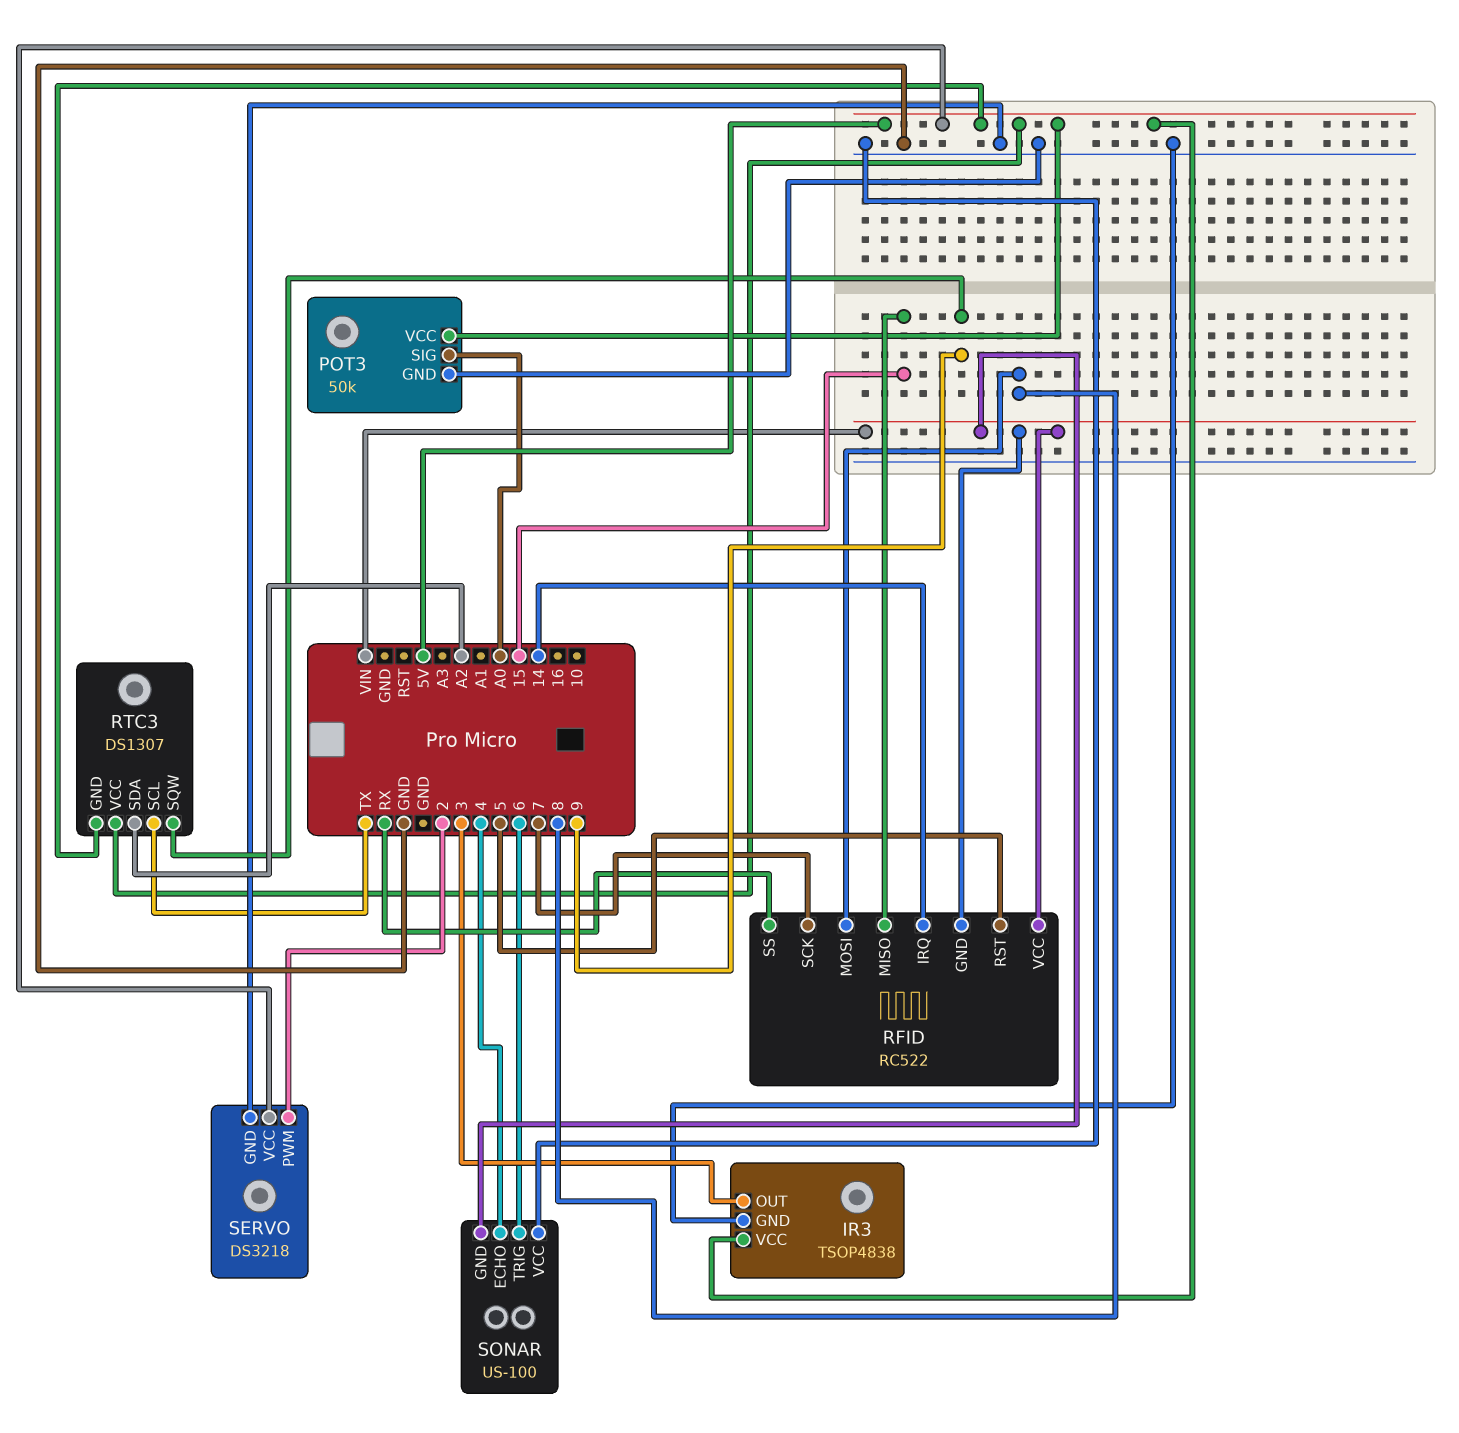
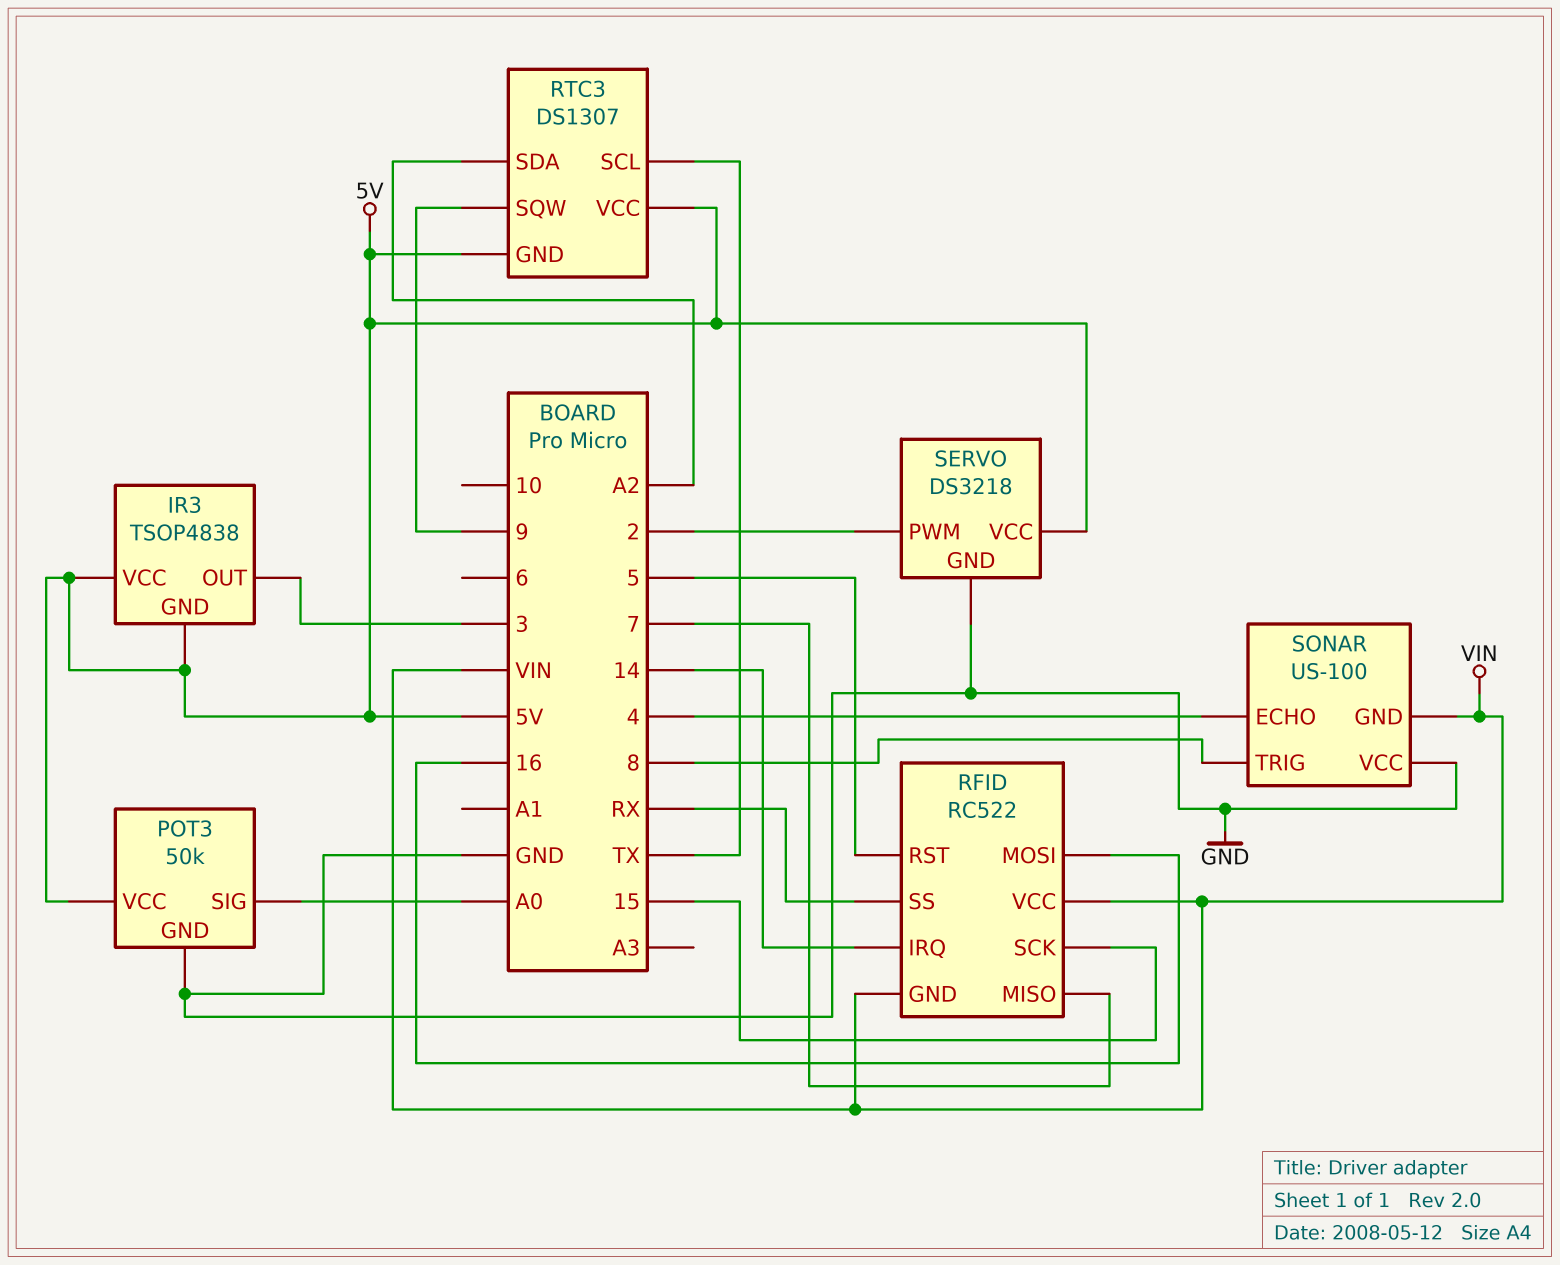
IR3 pin GND: GND -> 5V
RFID pin MISO: 15 -> 7
RFID pin MOSI: 8 -> 16
RFID pin SCK: 7 -> 15
SONAR pin TRIG: 6 -> 8

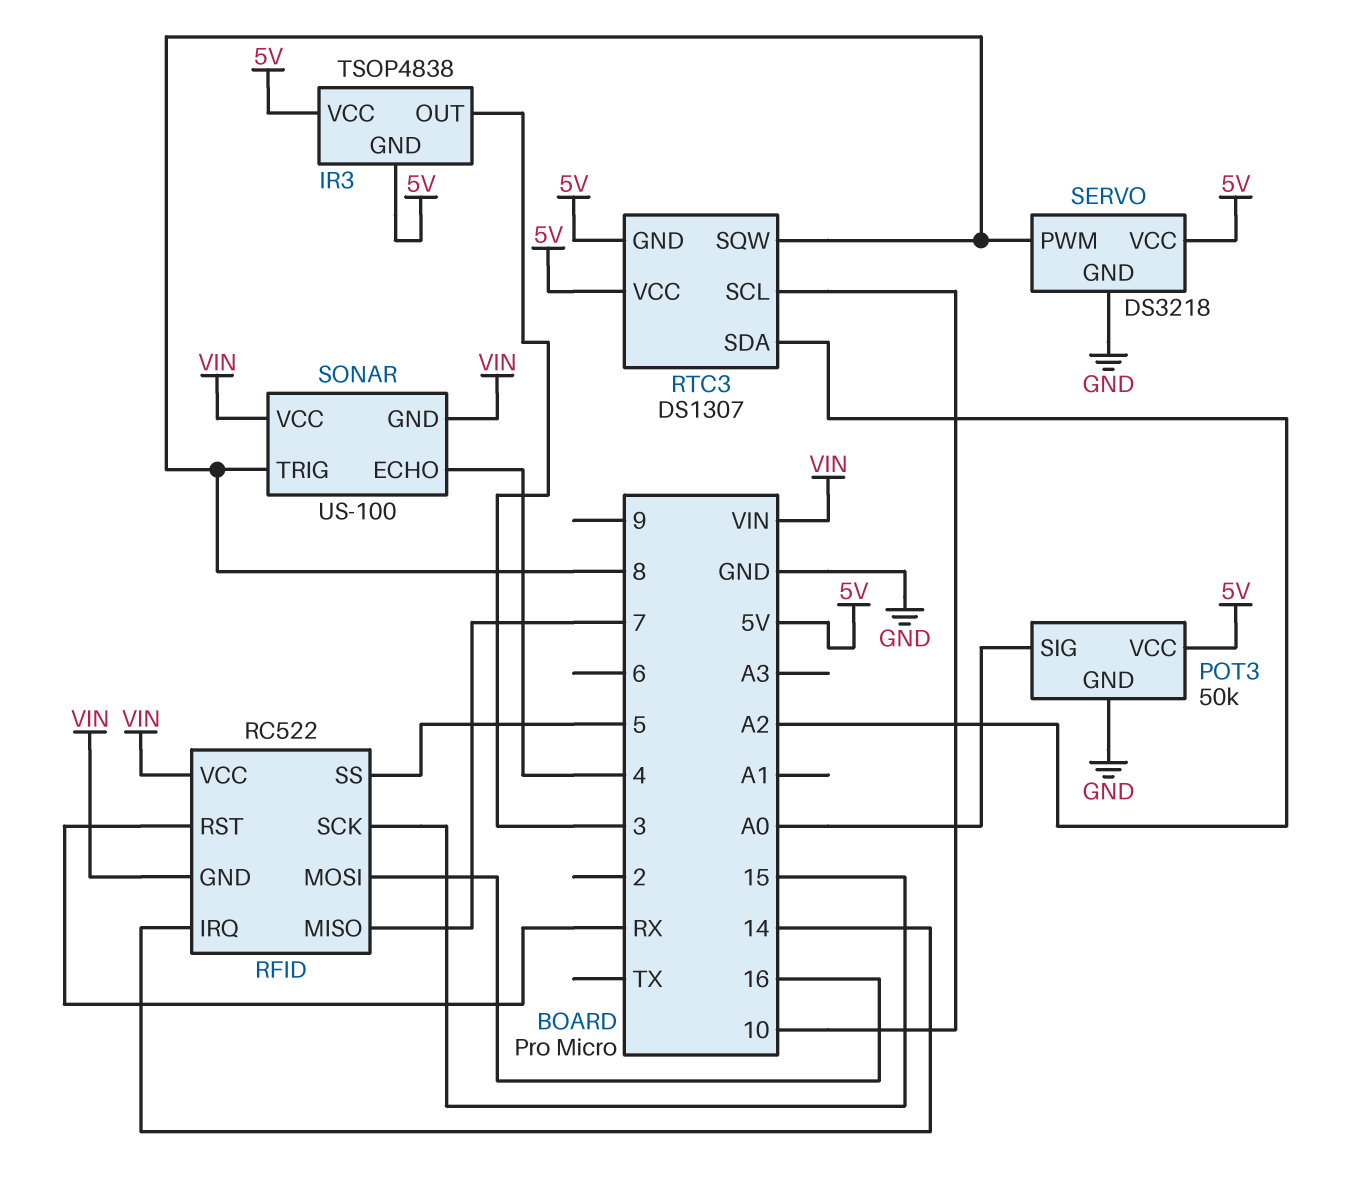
RFID pin RST: 5 -> RX
RFID pin SS: RX -> 5
RTC3 pin SCL: TX -> 10
RTC3 pin SQW: 9 -> 8
SERVO pin PWM: 2 -> 8
SONAR pin VCC: GND -> VIN

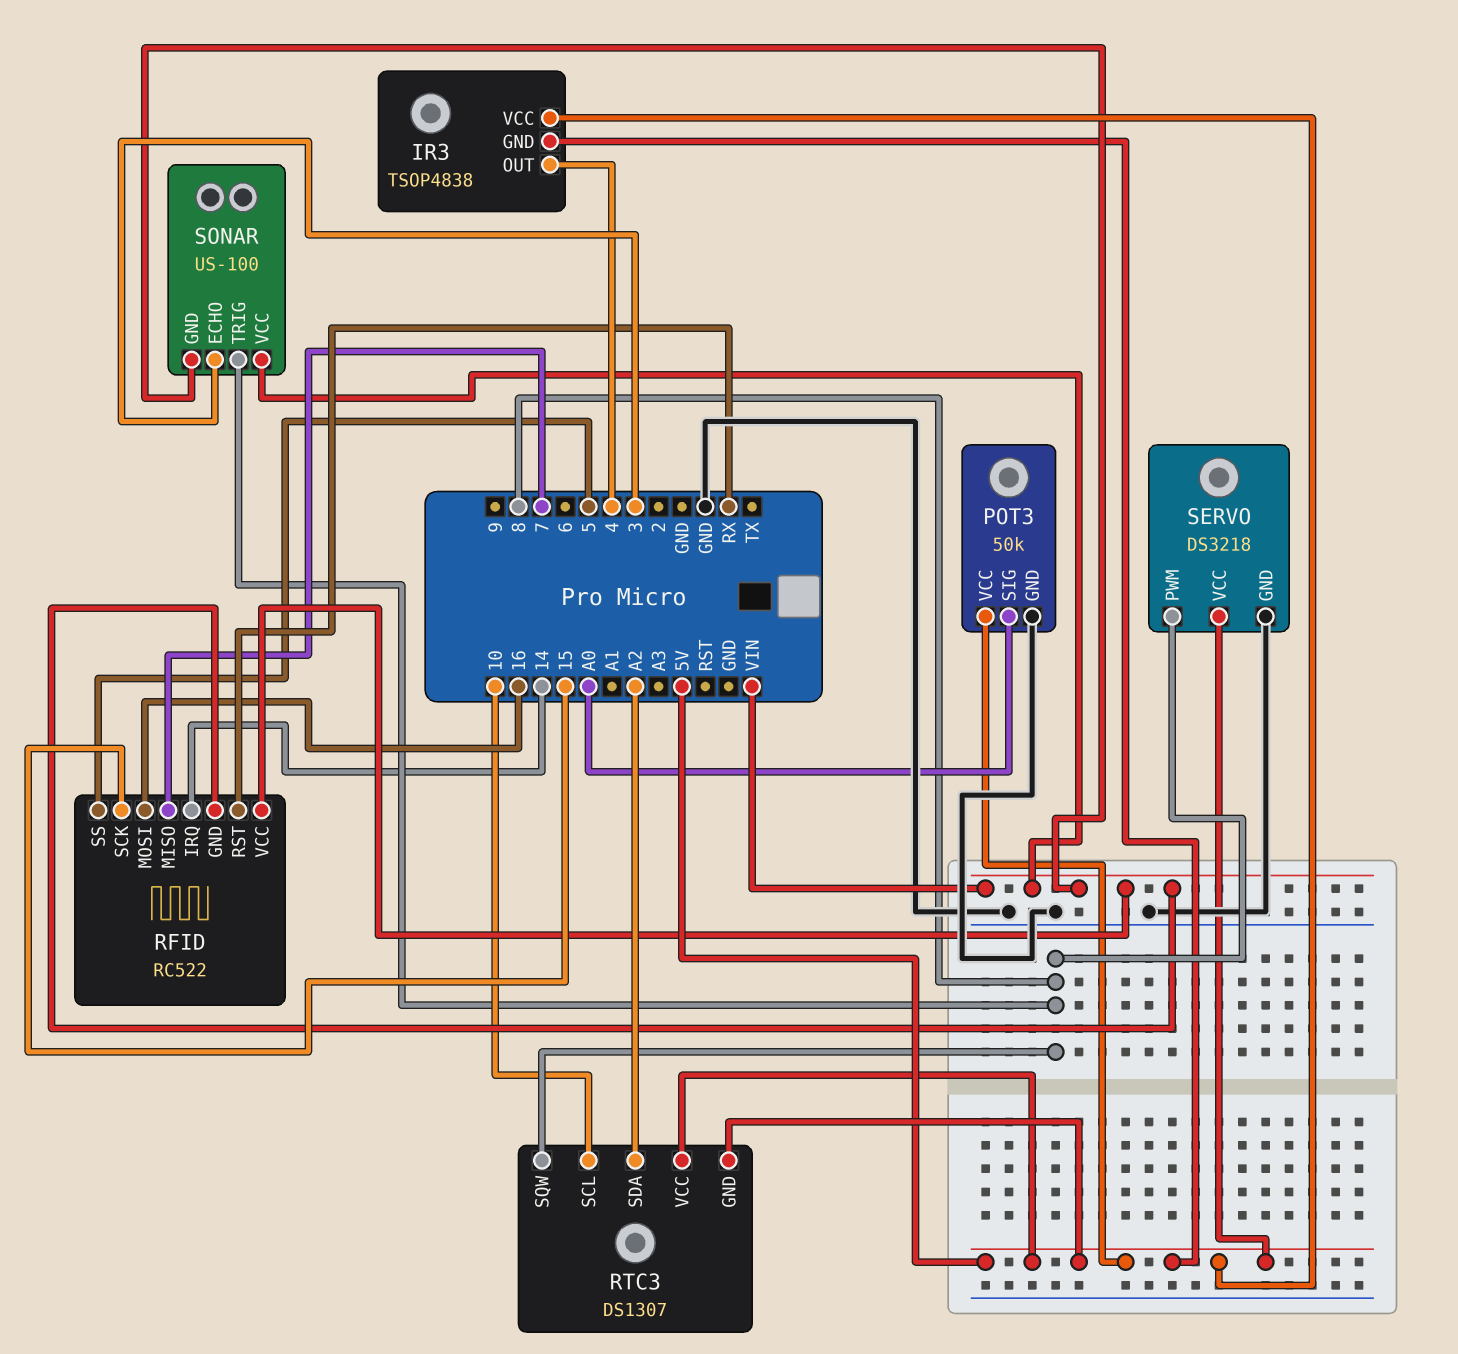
IR3 pin OUT: 3 -> 4
SONAR pin ECHO: 4 -> 3

